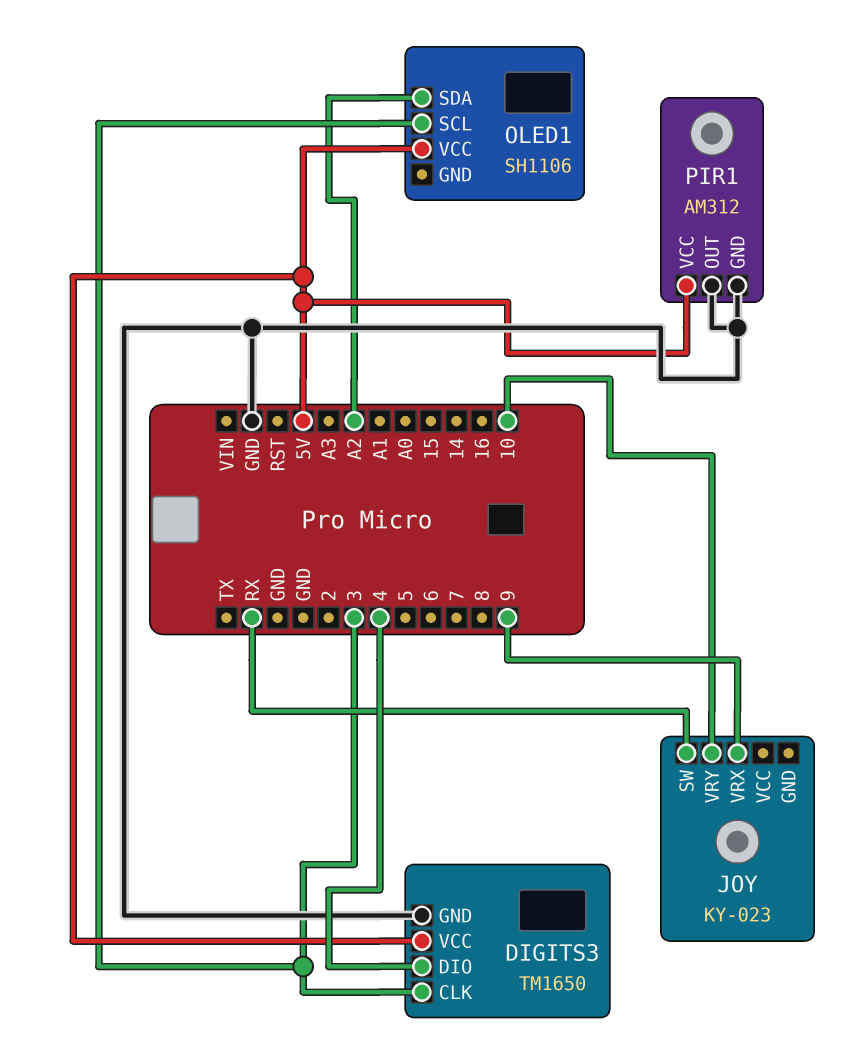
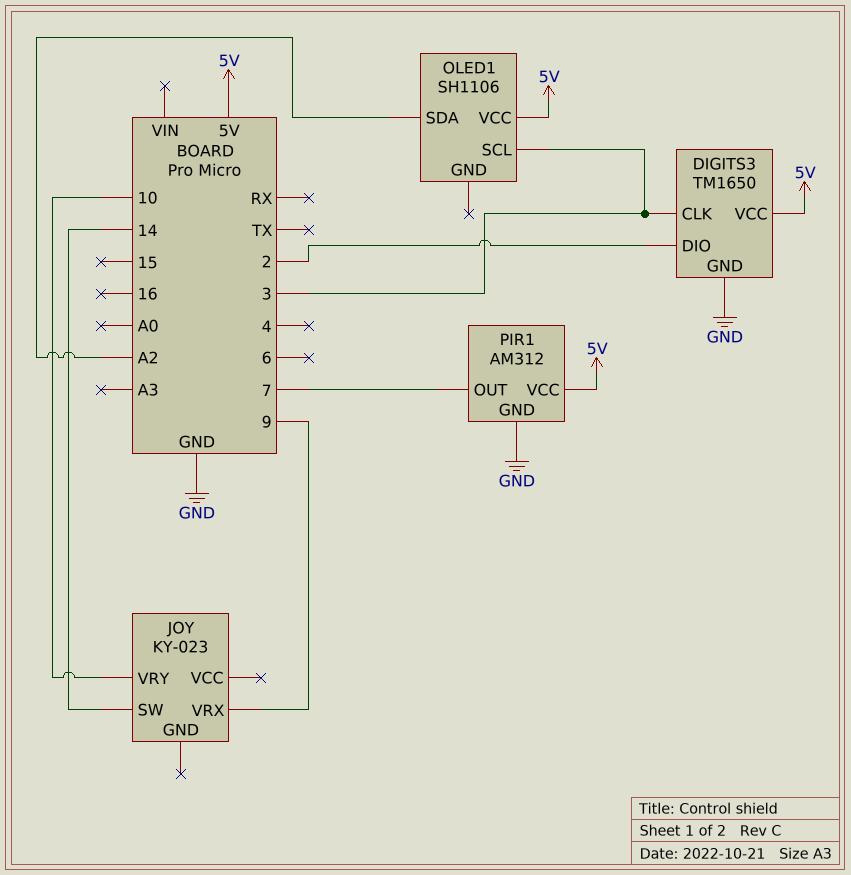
DIGITS3 pin DIO: 4 -> 2
JOY pin SW: RX -> 14
PIR1 pin OUT: GND -> 7

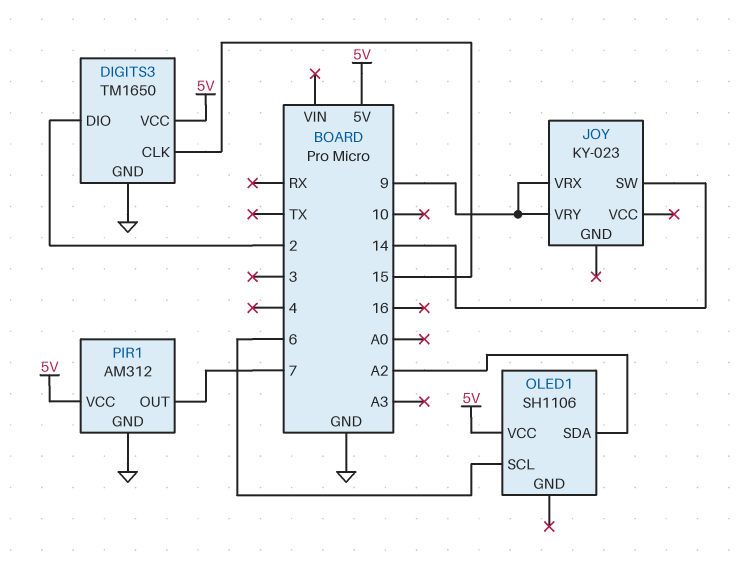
DIGITS3 pin CLK: 3 -> 15
JOY pin VRY: 10 -> 9
OLED1 pin SCL: 3 -> 6

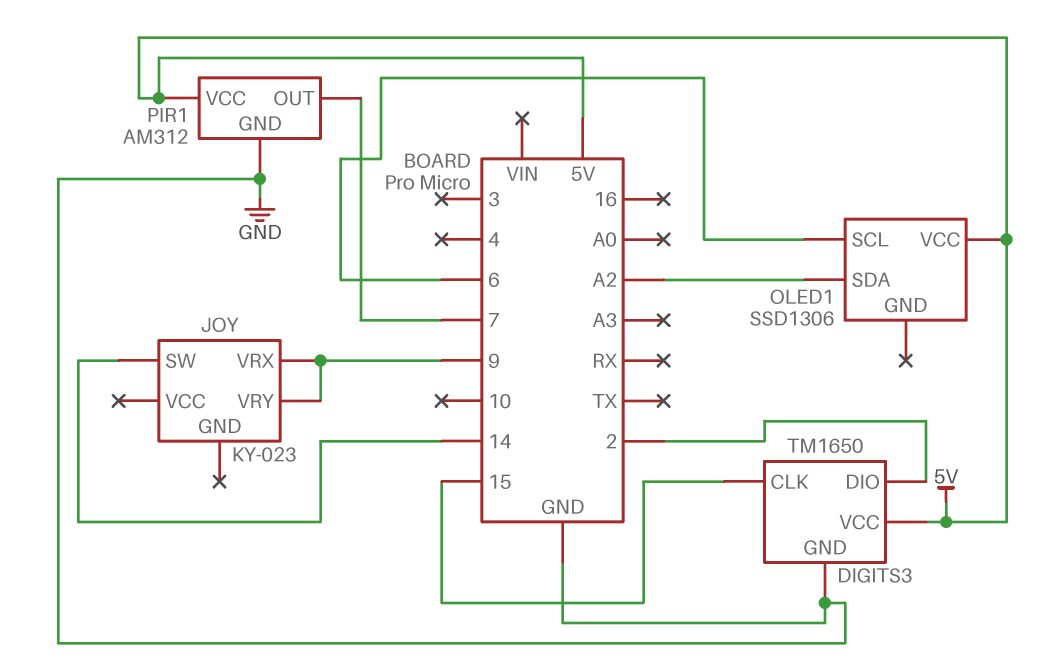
OLED1: SH1106 -> SSD1306

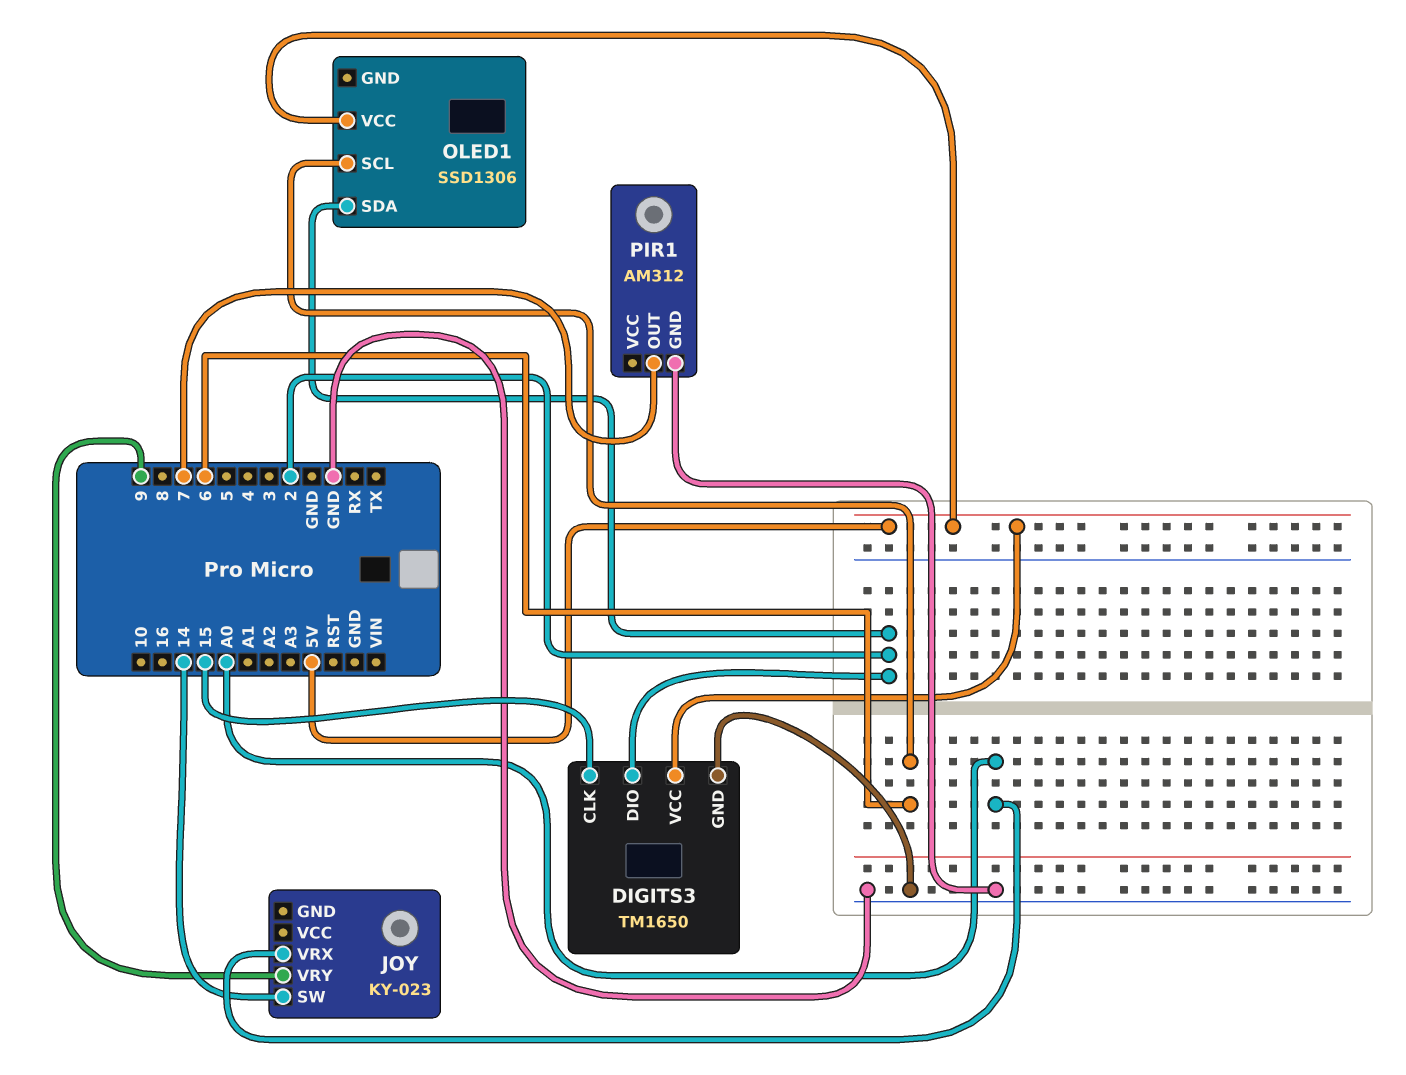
JOY pin VRX: 9 -> A0
OLED1 pin SDA: A2 -> 2
PIR1 pin VCC: 5V -> none

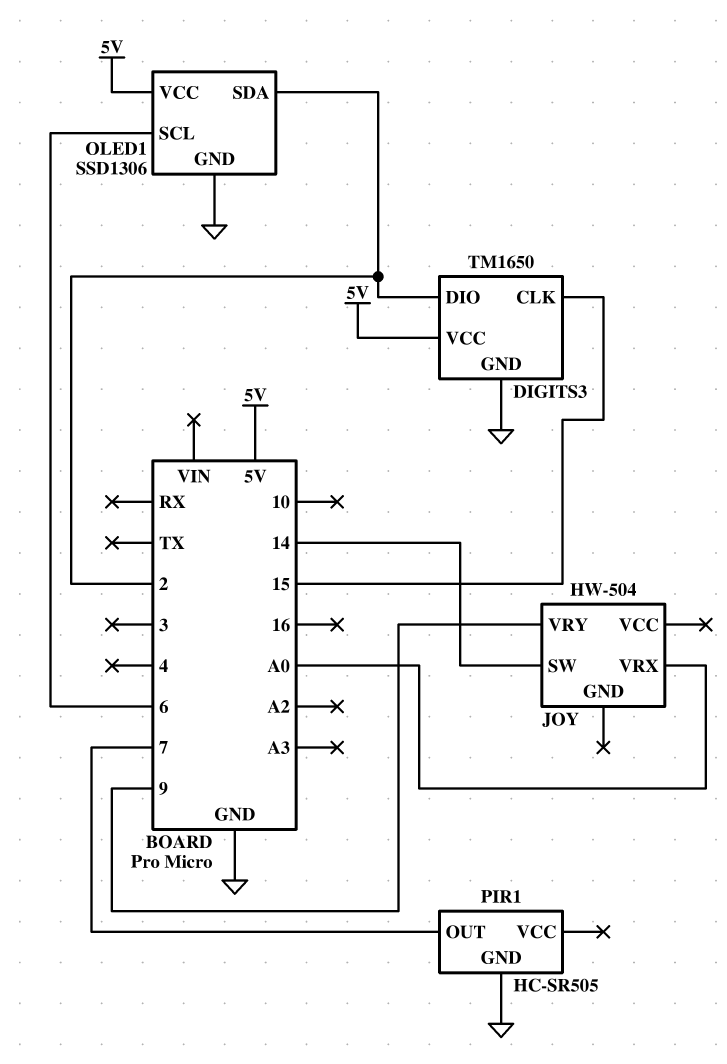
JOY: KY-023 -> HW-504
OLED1 pin GND: none -> GND
PIR1: AM312 -> HC-SR505

